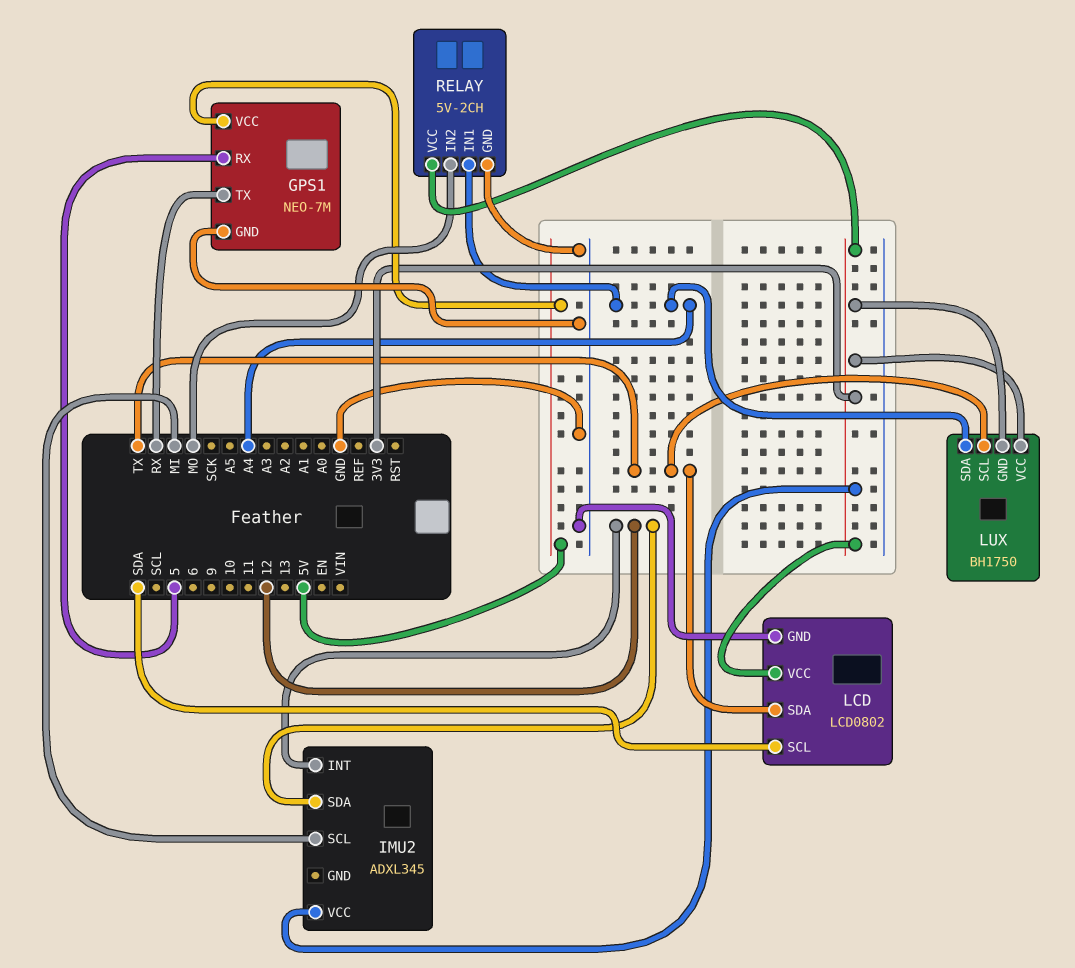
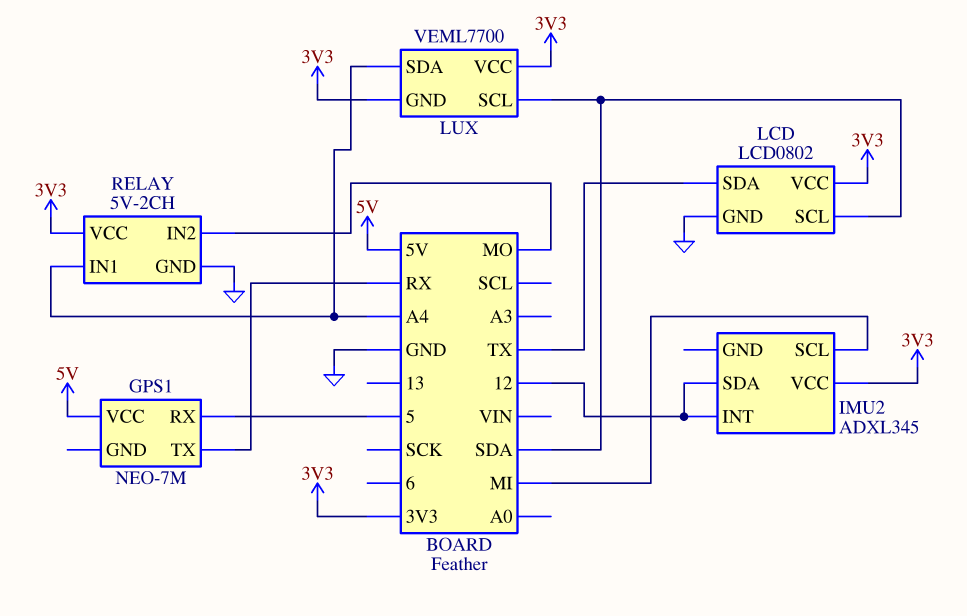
GPS1 pin GND: GND -> none
LUX: BH1750 -> VEML7700
LUX pin SCL: TX -> SDA

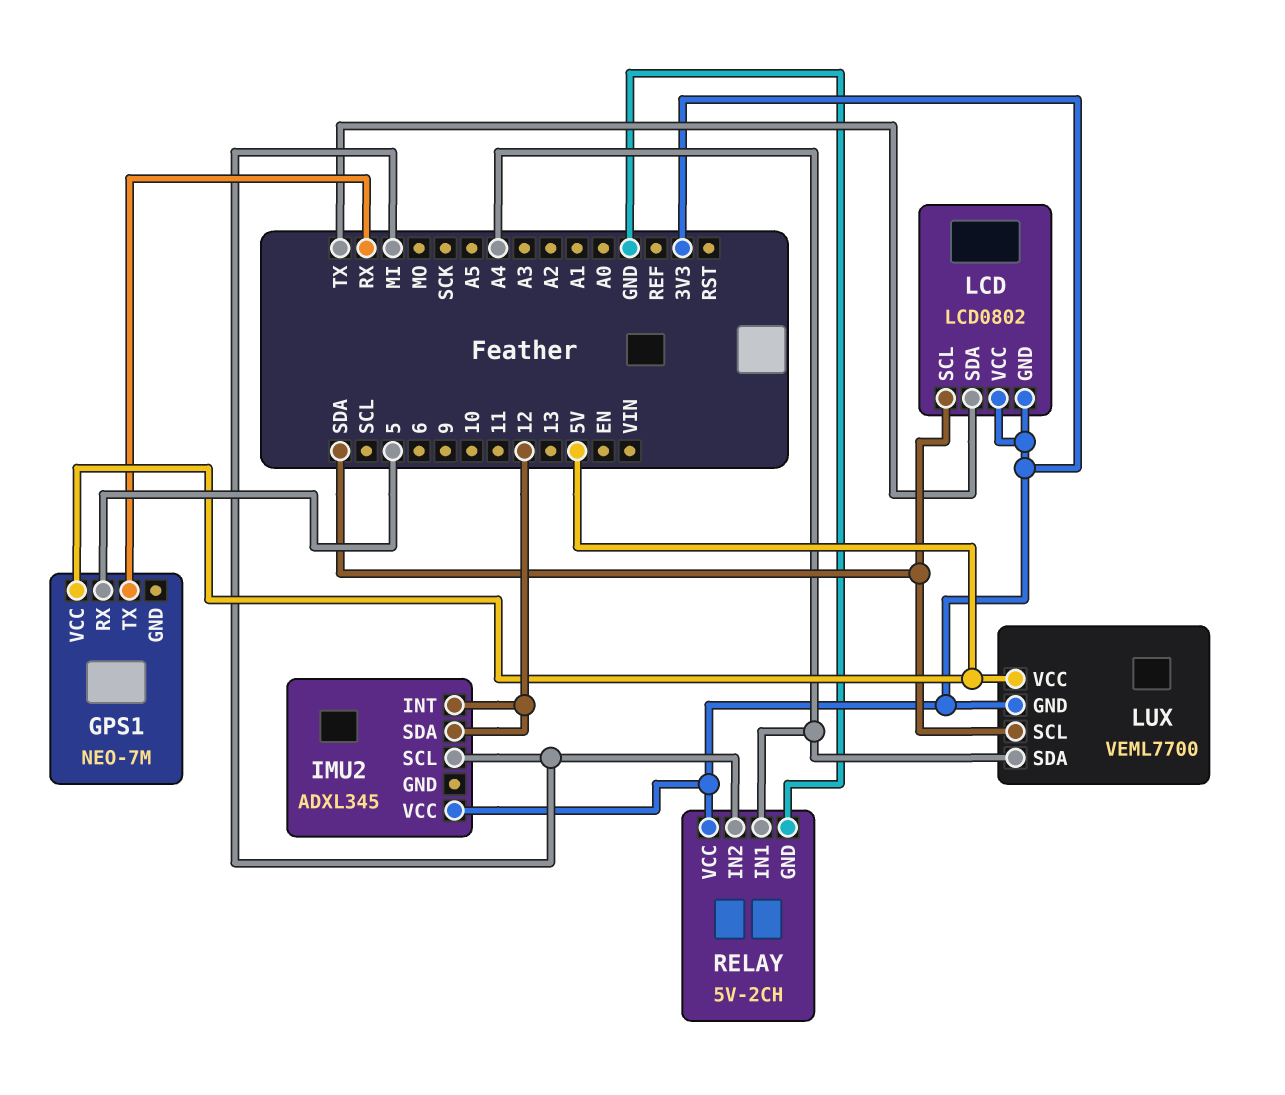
LCD pin GND: GND -> 3V3
LUX pin VCC: 3V3 -> 5V
RELAY pin IN2: MO -> MI

